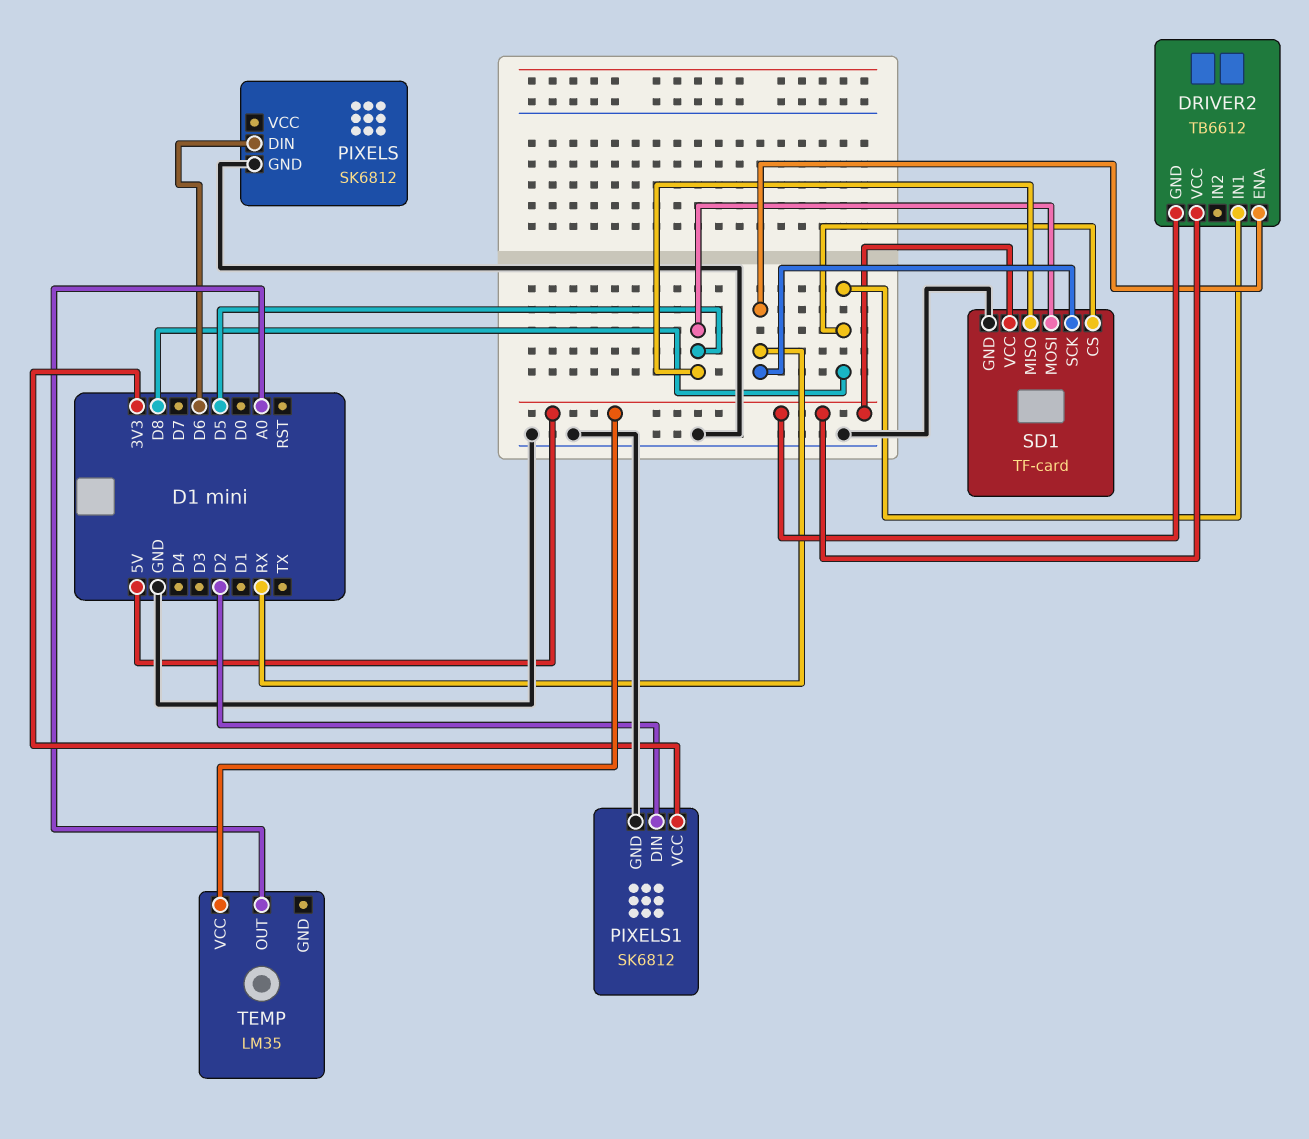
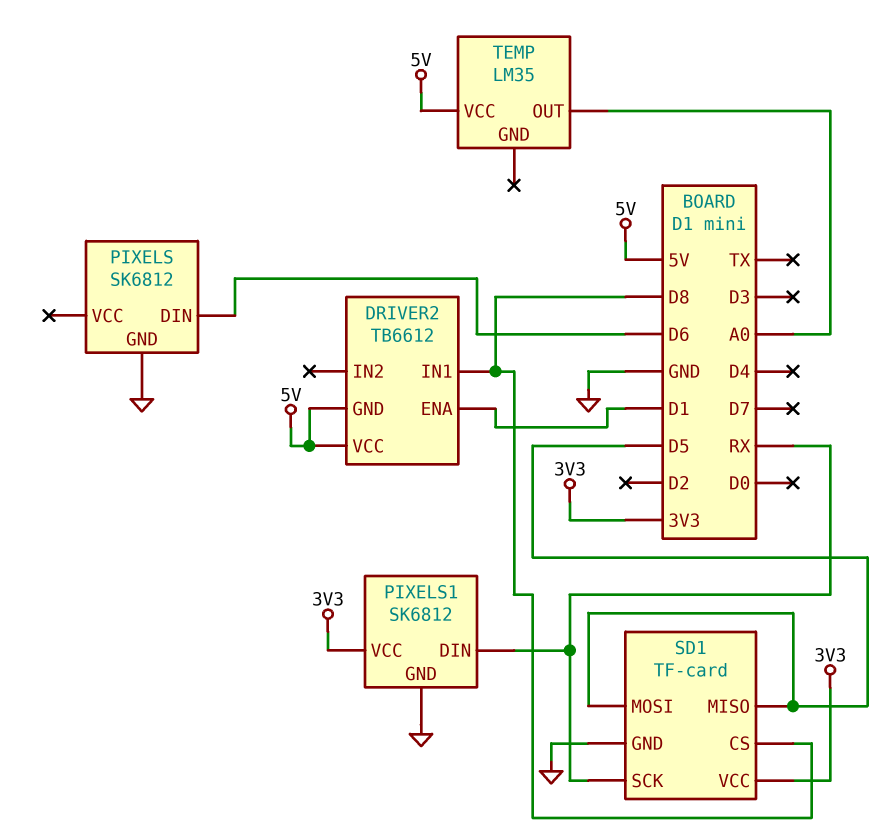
DRIVER2 pin ENA: RX -> D1
PIXELS1 pin DIN: D2 -> RX
SD1 pin VCC: 5V -> 3V3

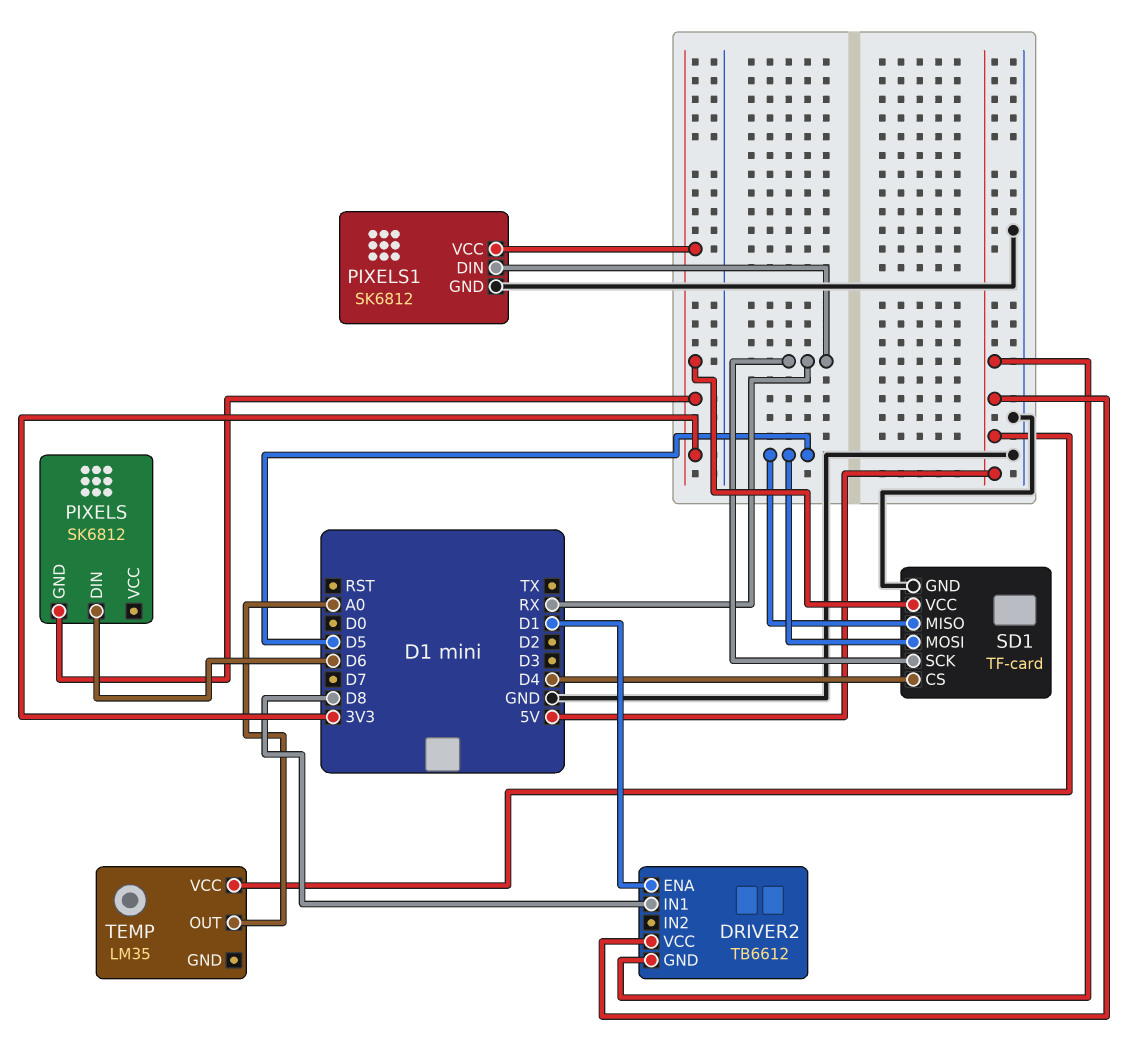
PIXELS pin GND: GND -> 3V3
SD1 pin CS: D8 -> D4

